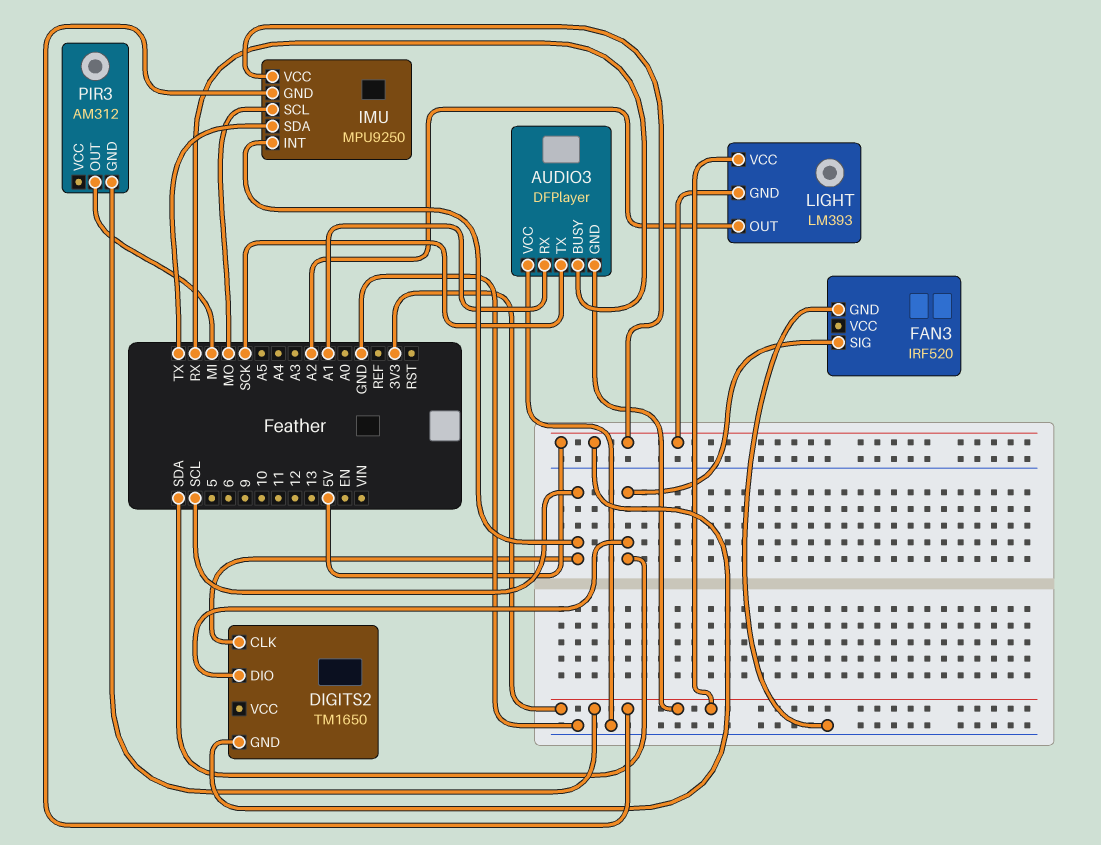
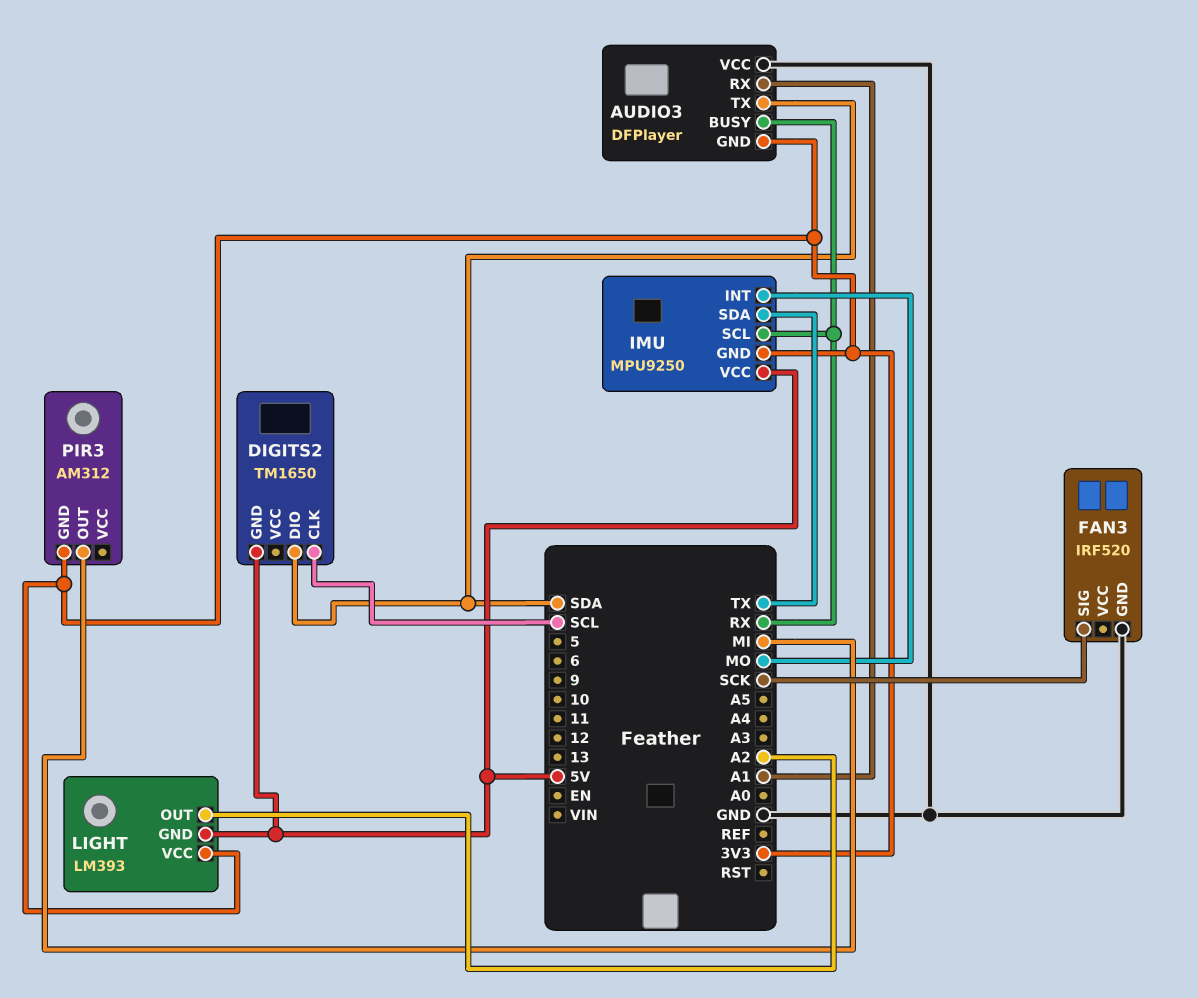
AUDIO3 pin TX: SCK -> SDA
FAN3 pin SIG: SDA -> SCK
IMU pin INT: SCL -> MO
IMU pin SCL: MO -> RX

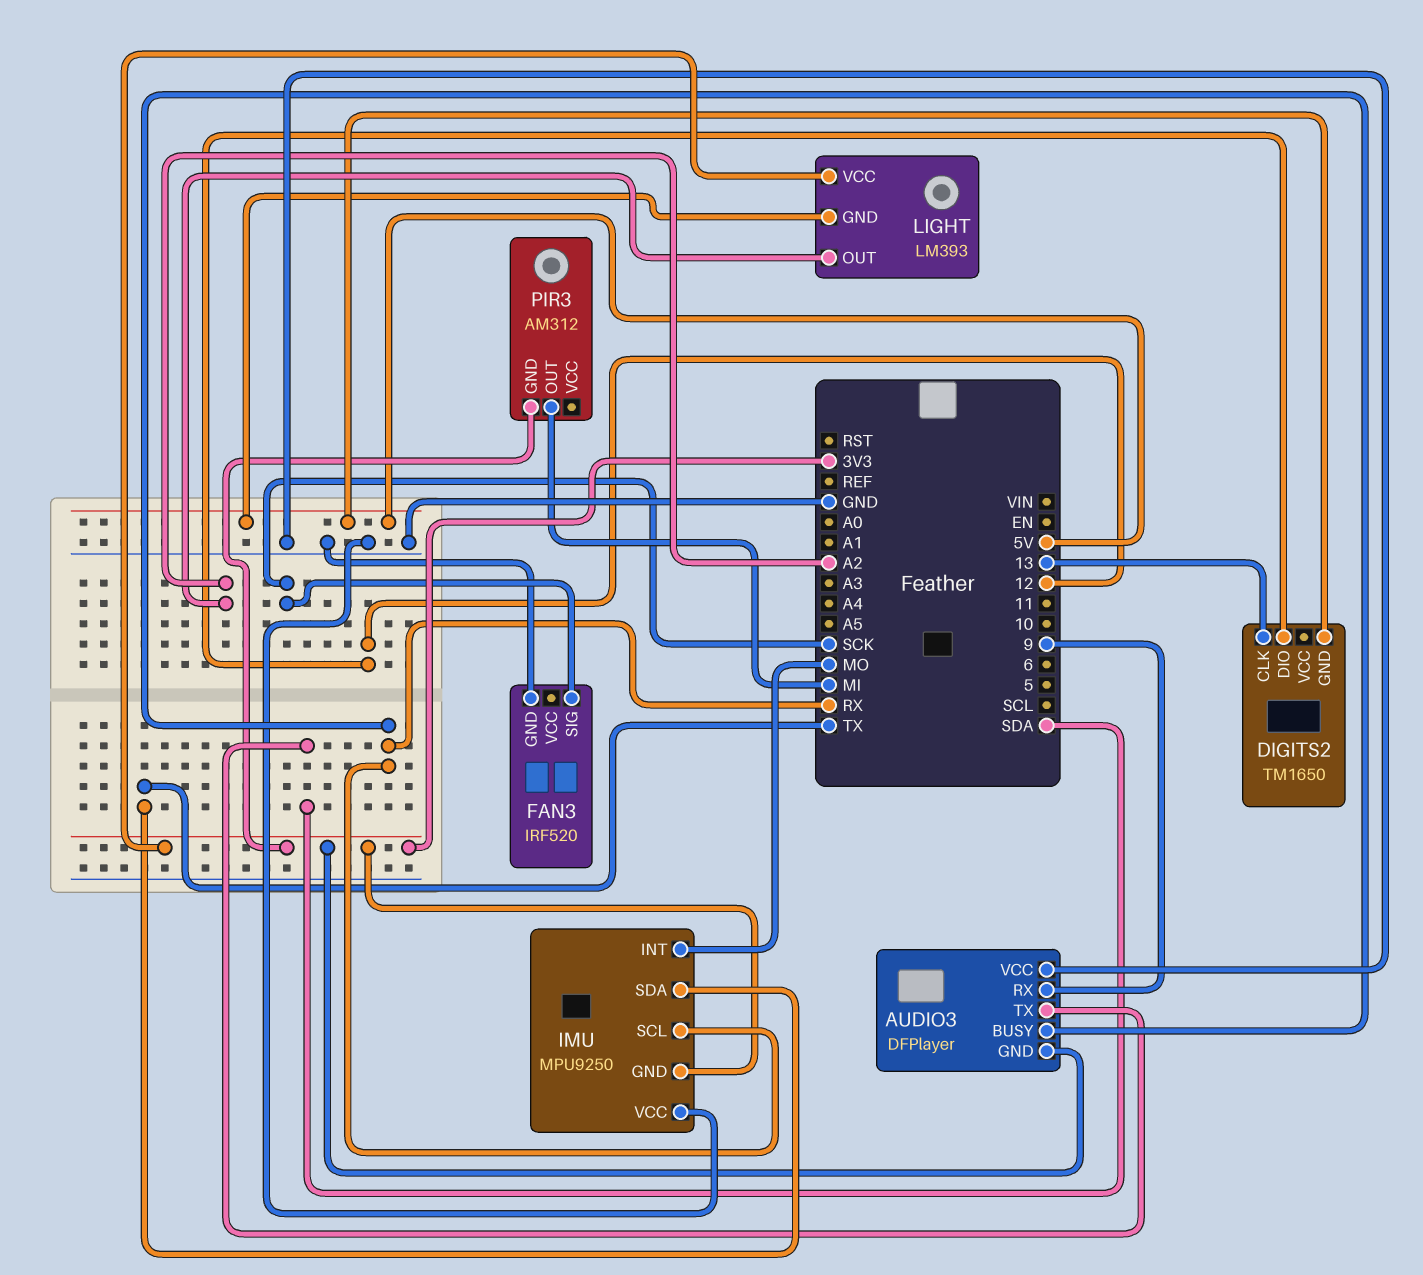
AUDIO3 pin RX: A1 -> 9
DIGITS2 pin CLK: SCL -> 13
DIGITS2 pin DIO: SDA -> 12
IMU pin VCC: 5V -> GND

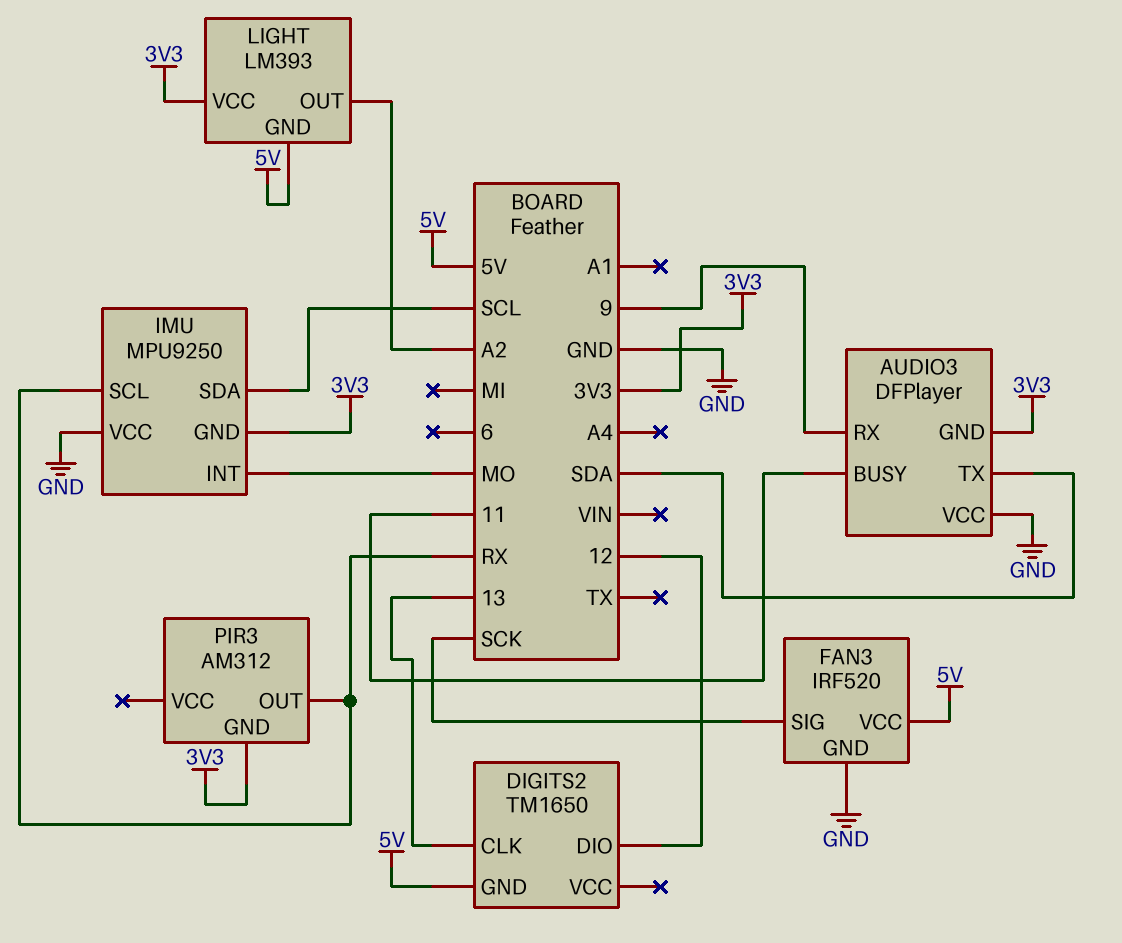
AUDIO3 pin BUSY: RX -> 11
FAN3 pin VCC: none -> 5V
IMU pin SDA: TX -> SCL
PIR3 pin OUT: MI -> RX

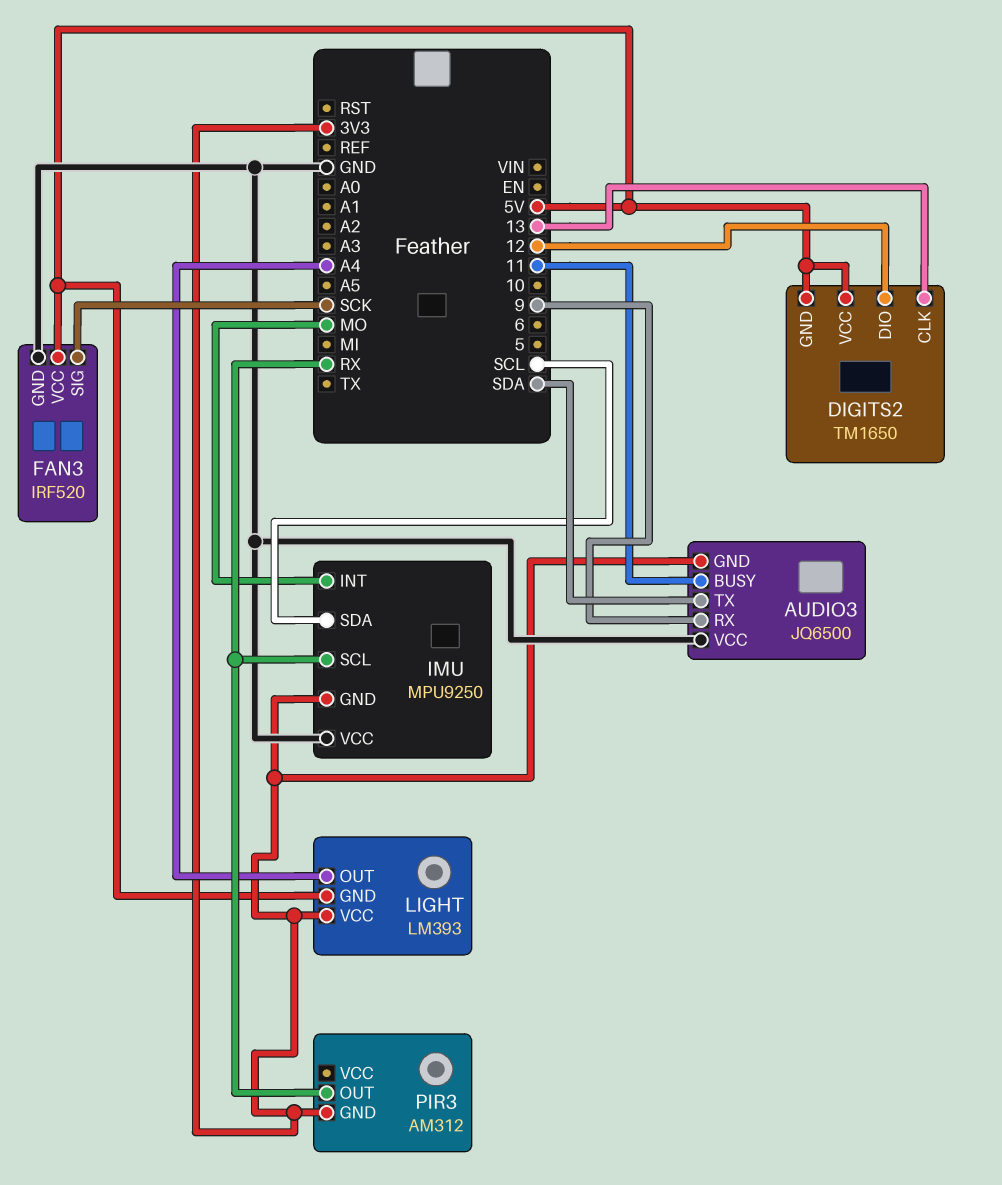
AUDIO3: DFPlayer -> JQ6500
DIGITS2 pin VCC: none -> 5V
LIGHT pin OUT: A2 -> A4

